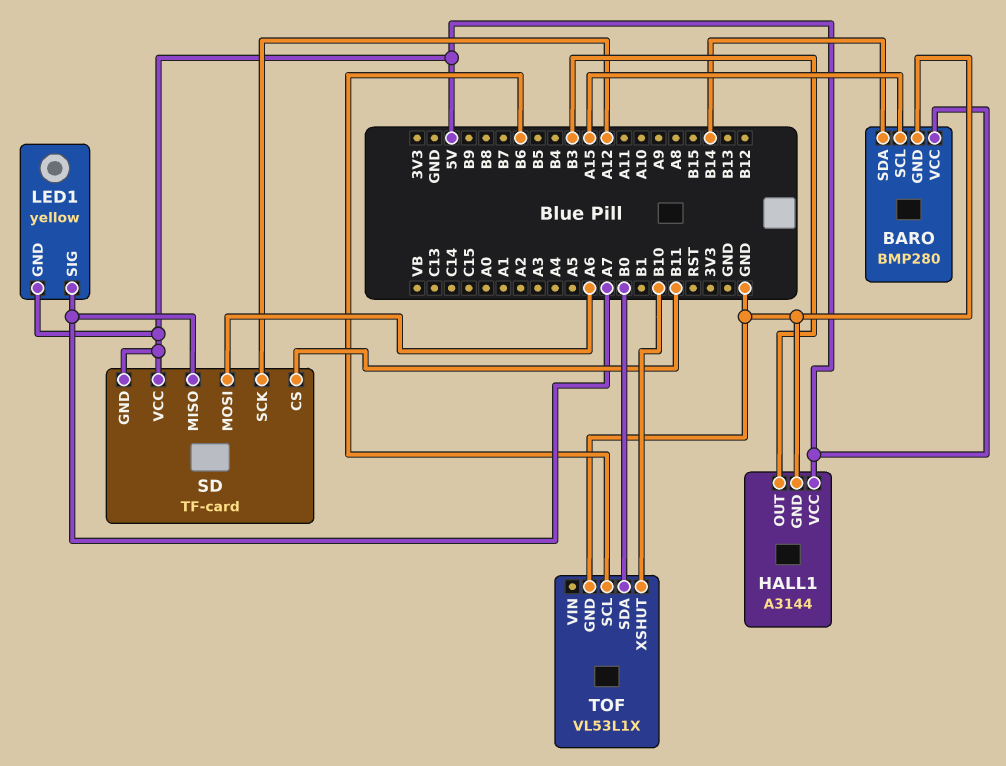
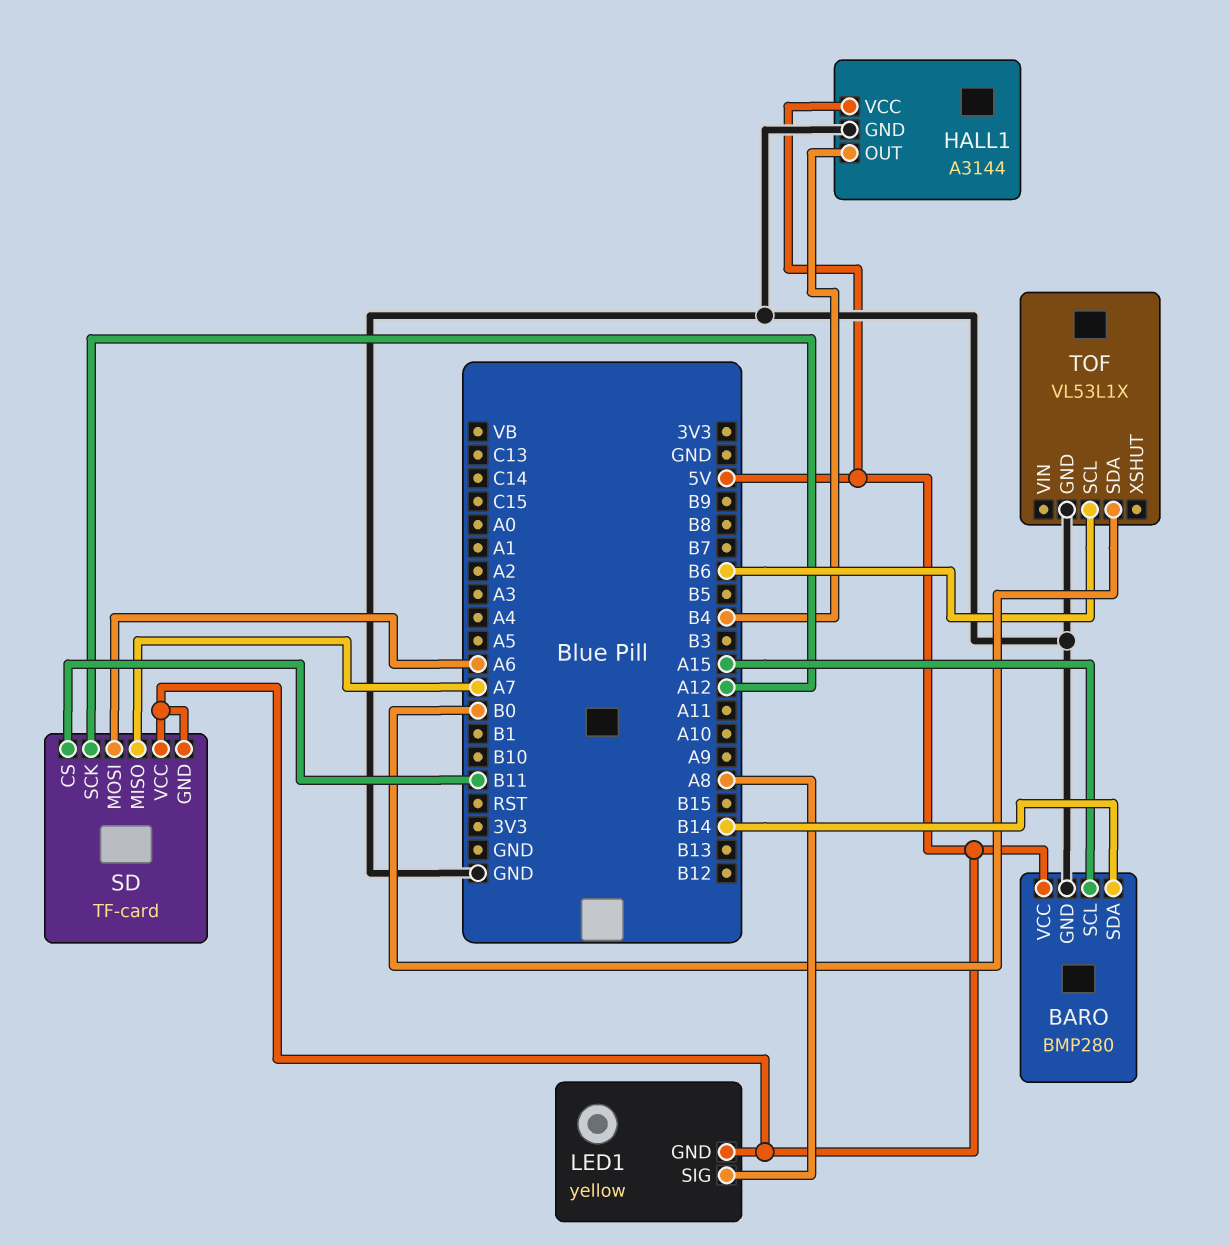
HALL1 pin OUT: B3 -> B4
LED1 pin SIG: A7 -> A8
TOF pin XSHUT: B10 -> none

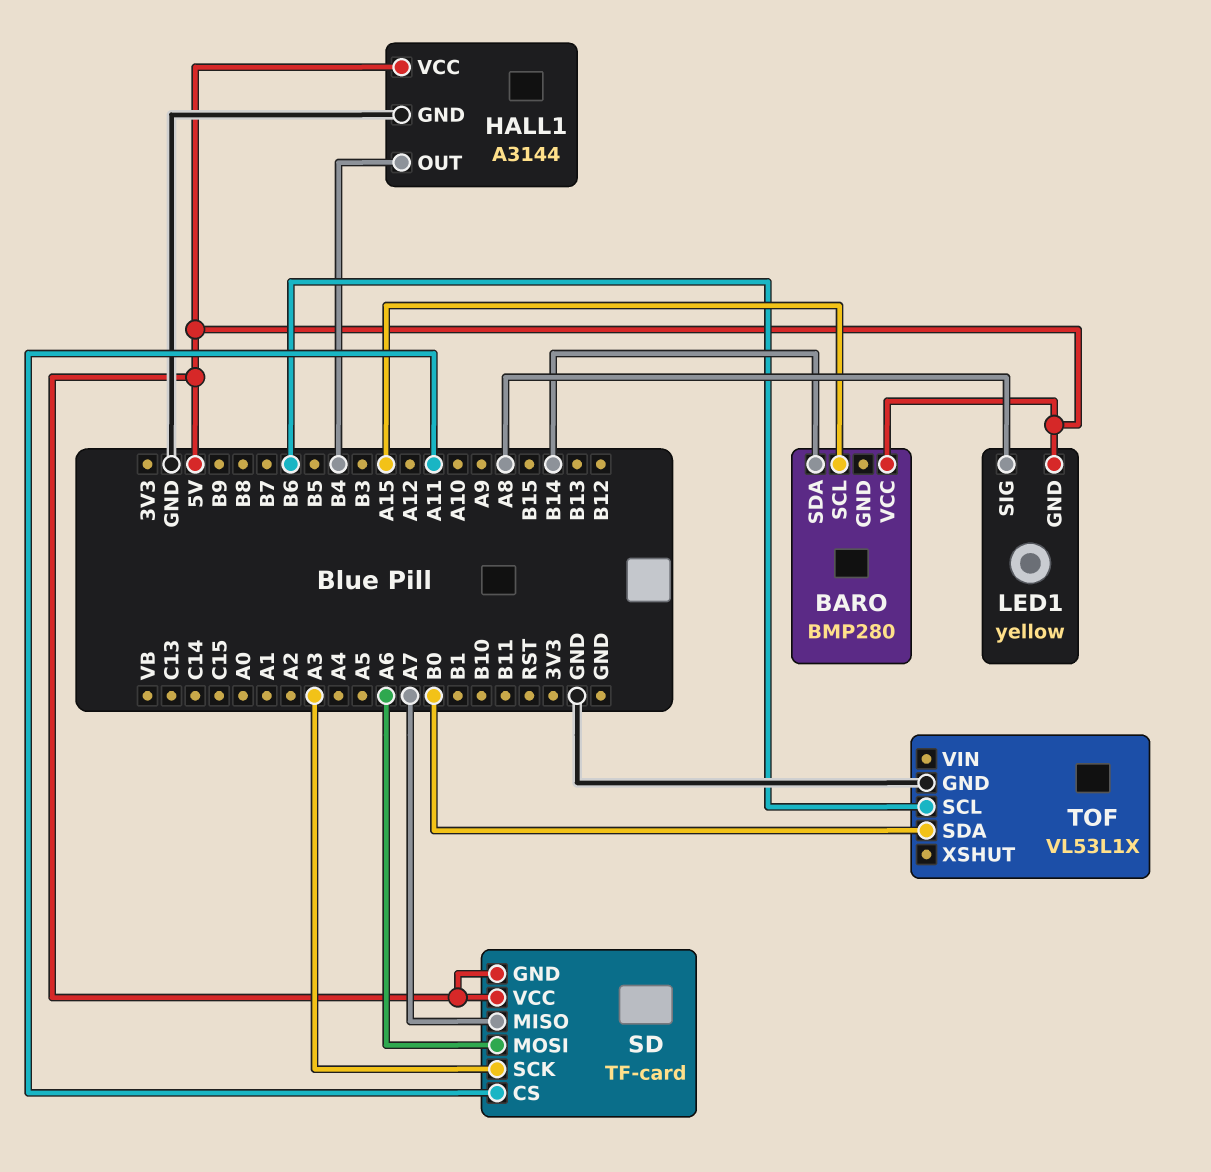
BARO pin GND: GND -> none
SD pin CS: B11 -> A11
SD pin SCK: A12 -> A3

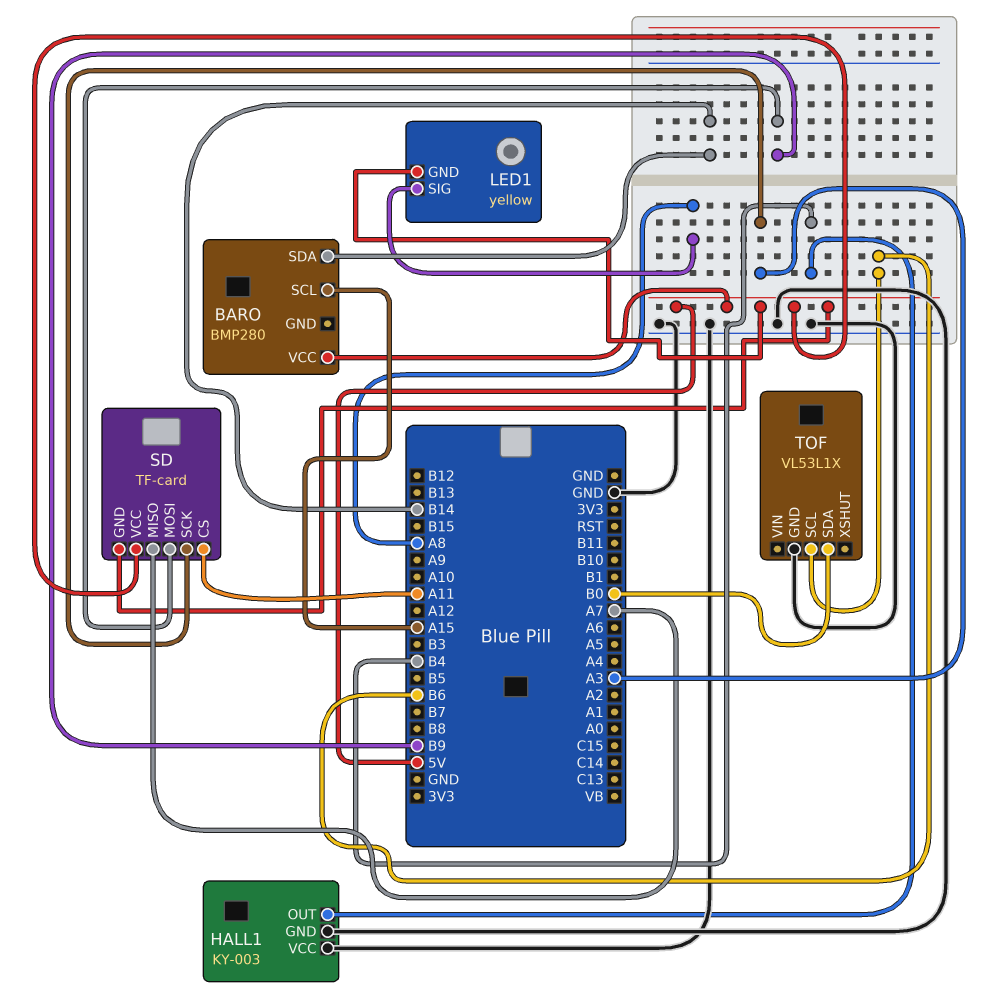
HALL1: A3144 -> KY-003
HALL1 pin VCC: 5V -> GND
SD pin MOSI: A6 -> B9

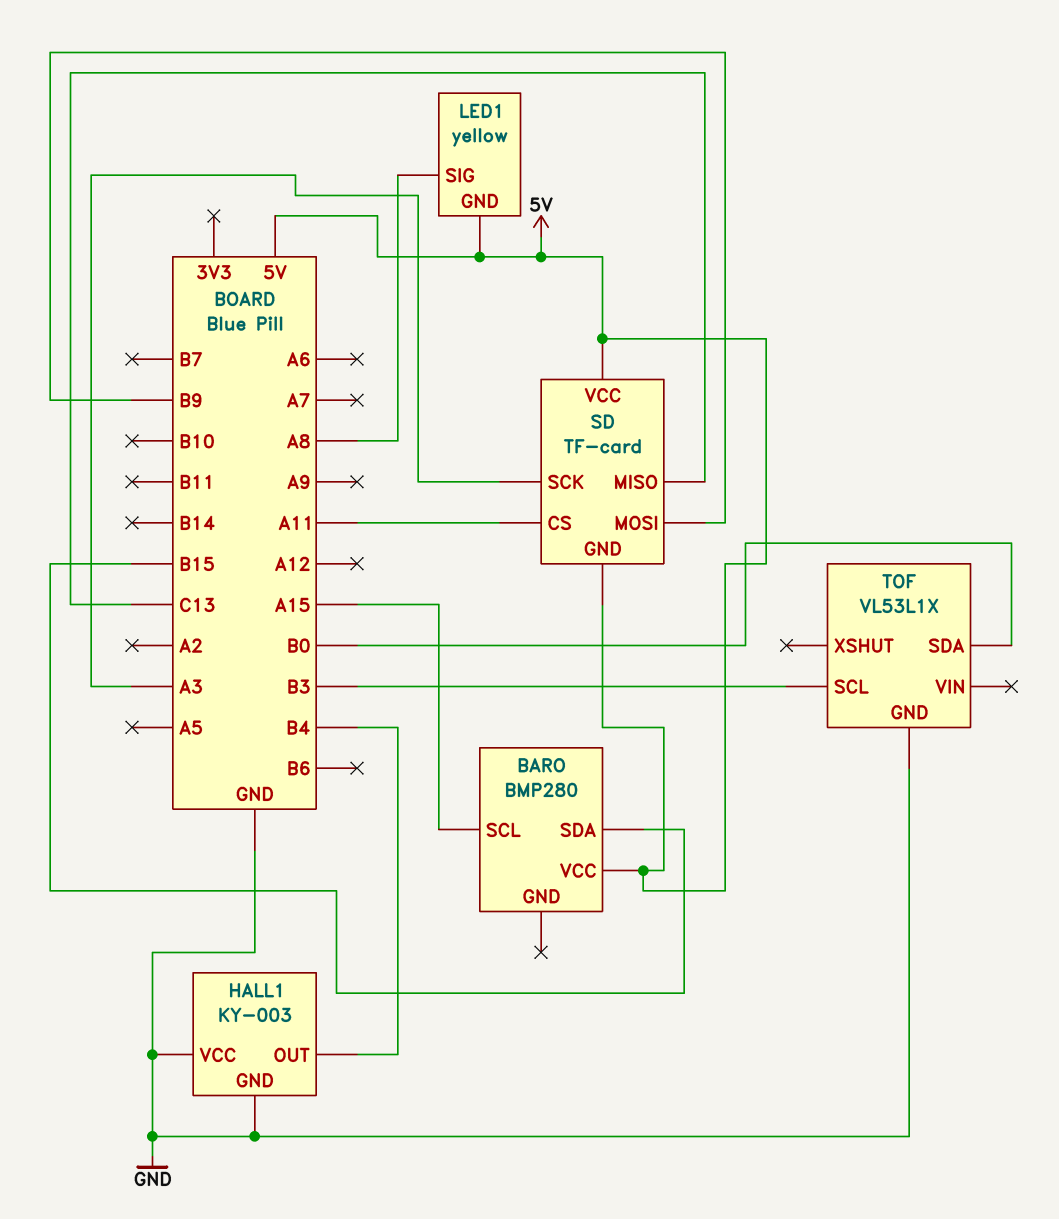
BARO pin SDA: B14 -> B15
SD pin MISO: A7 -> C13
TOF pin SCL: B6 -> B3

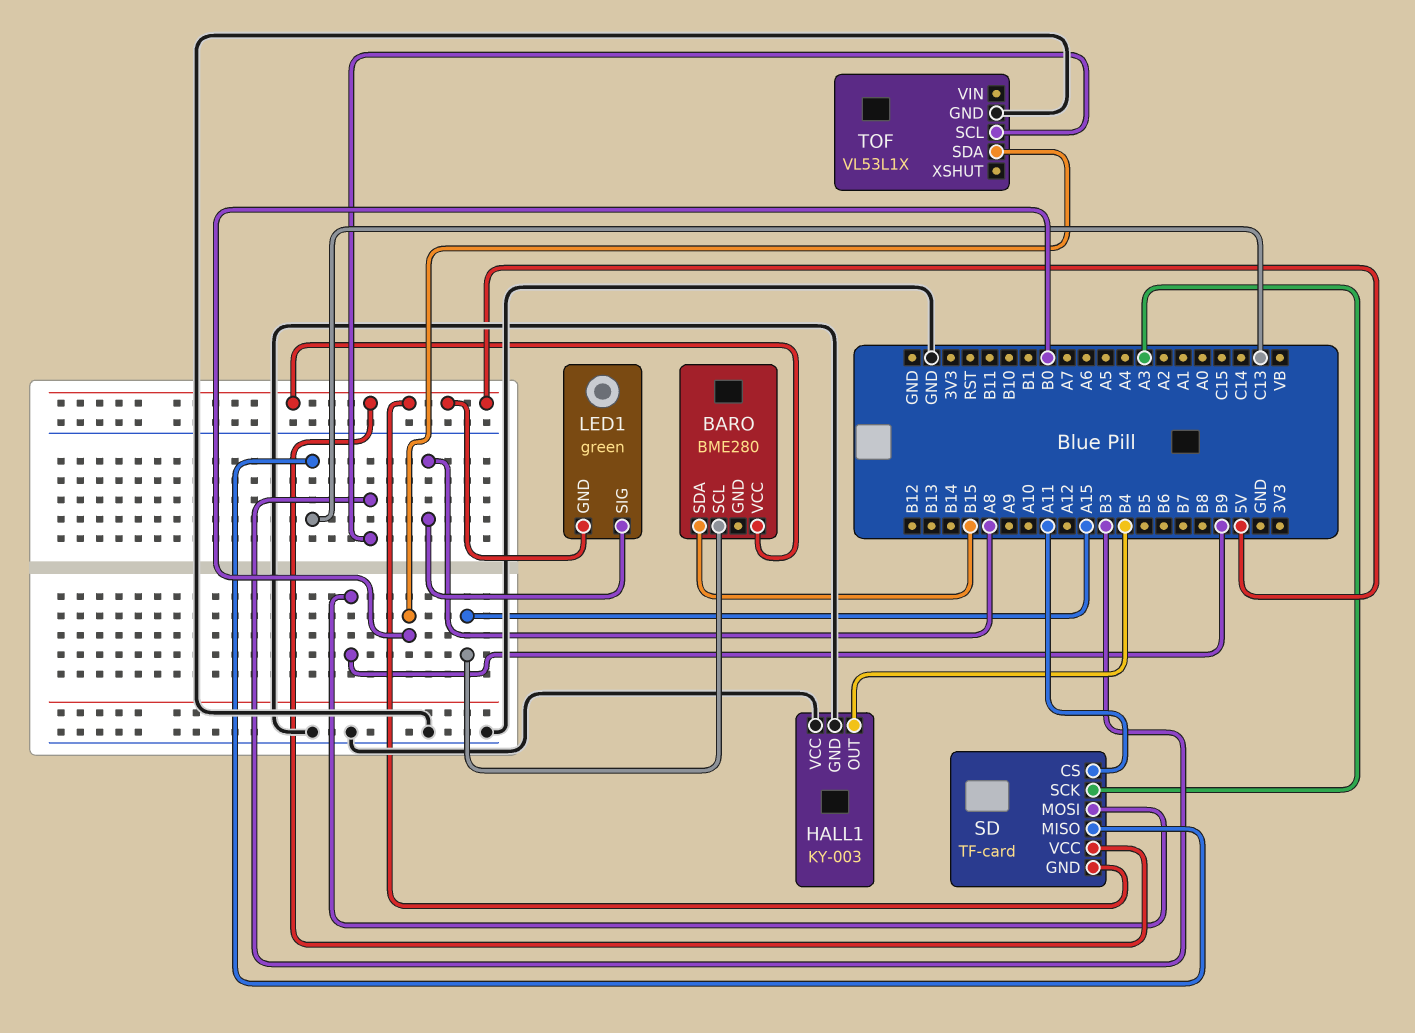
BARO: BMP280 -> BME280
LED1: yellow -> green

